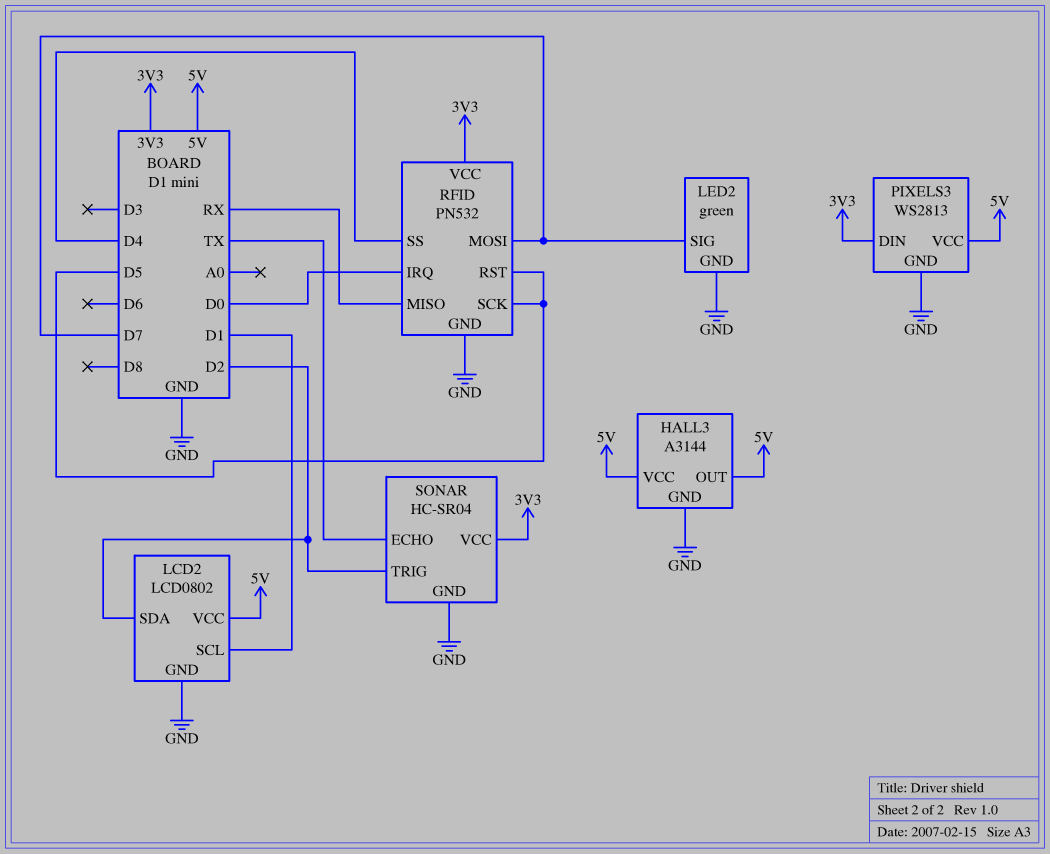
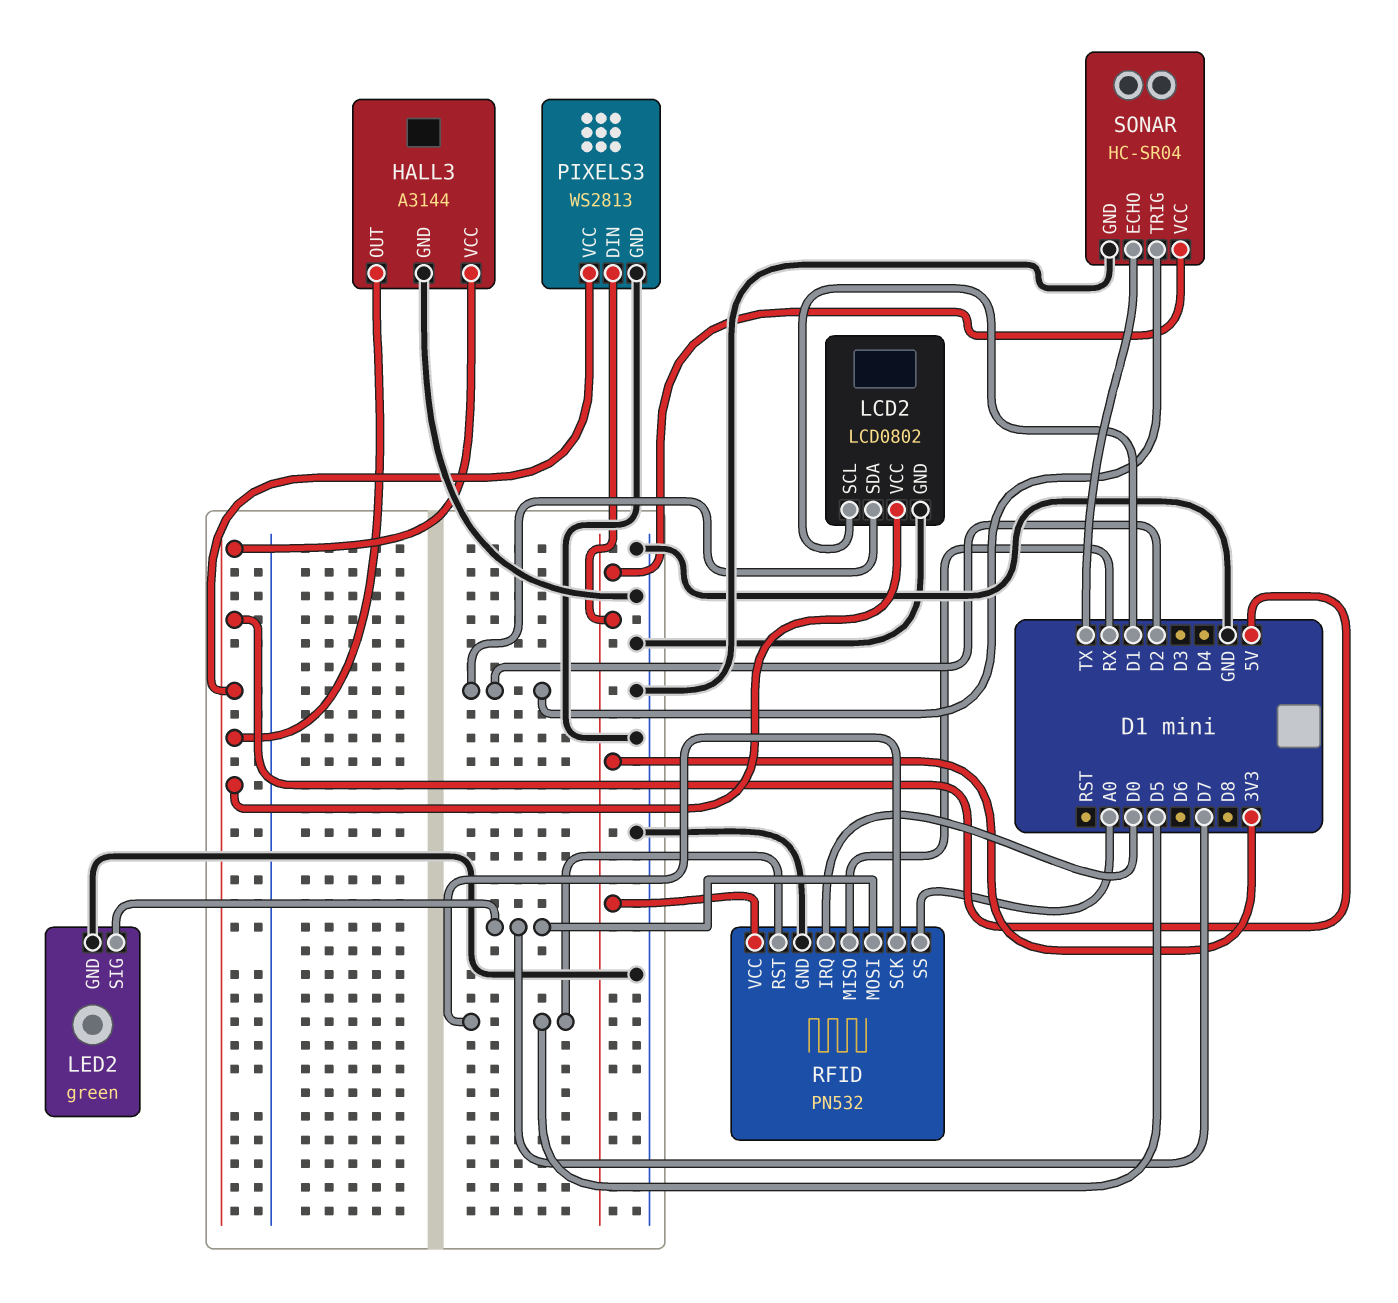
RFID pin SS: D4 -> A0

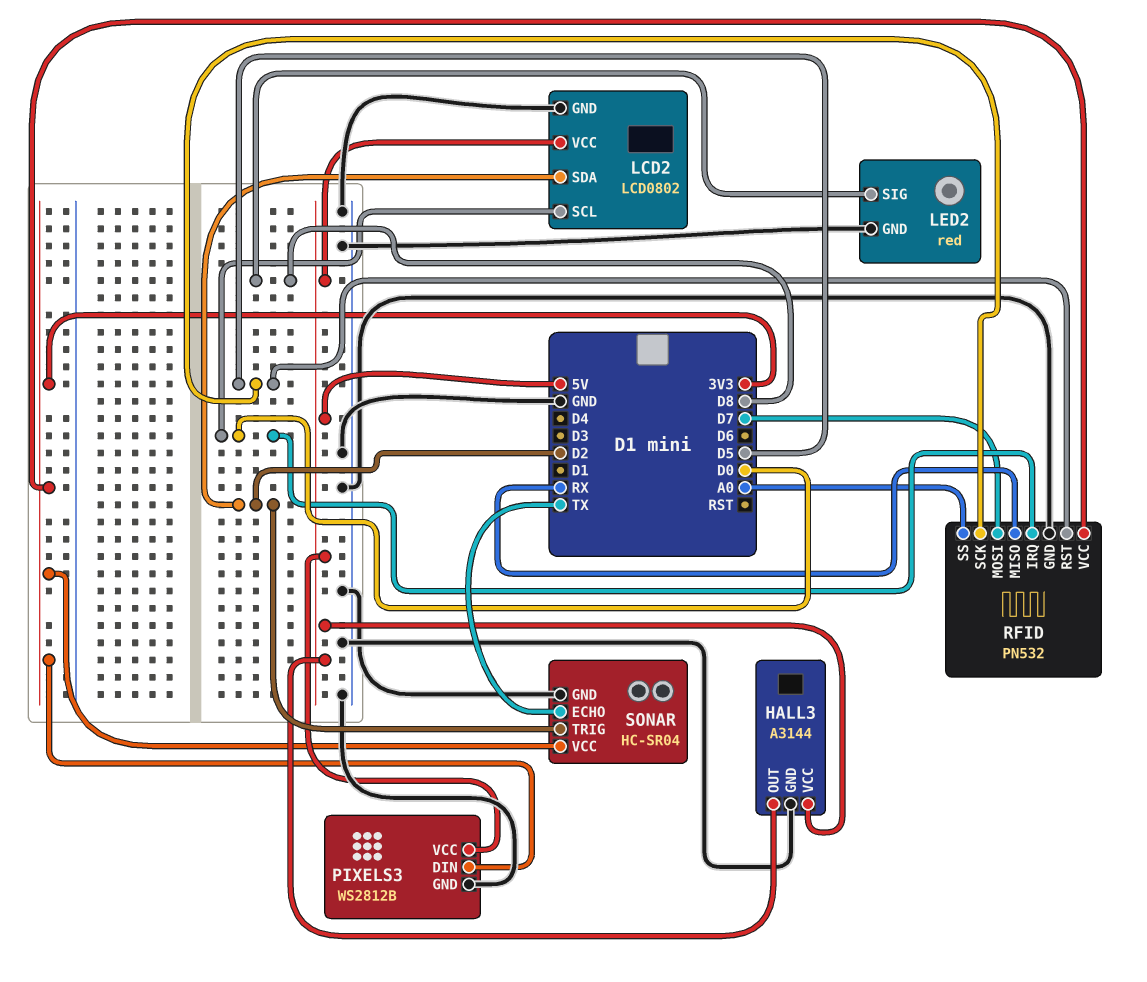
LCD2 pin SCL: D1 -> D0
LED2: green -> red
LED2 pin SIG: D7 -> D8
PIXELS3: WS2813 -> WS2812B

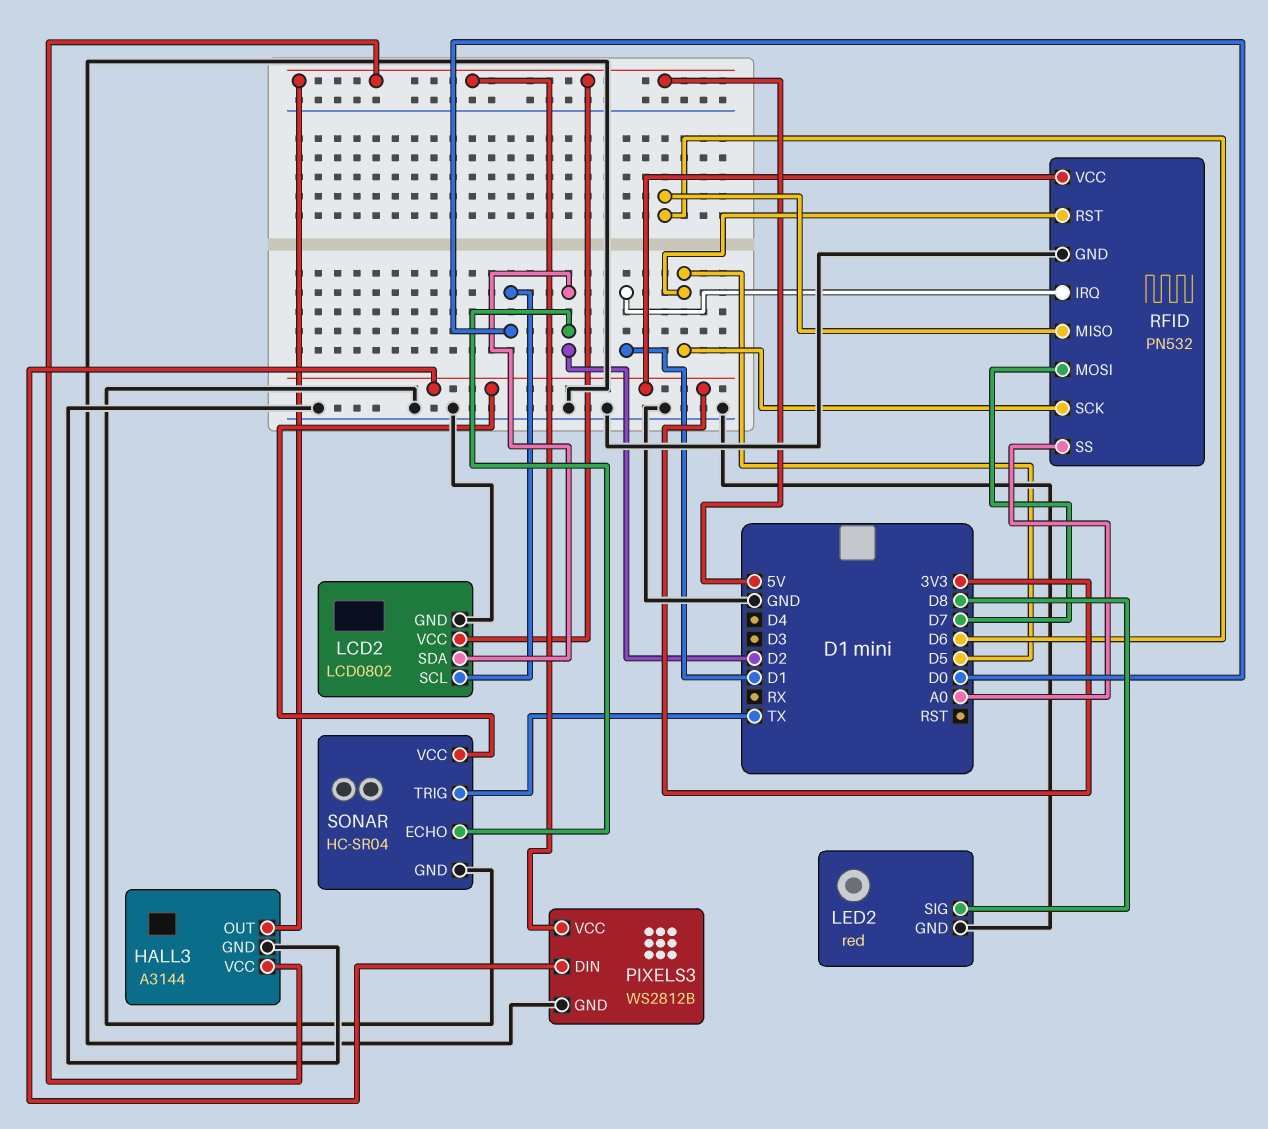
RFID pin IRQ: D0 -> D1
RFID pin MISO: RX -> D6
SONAR pin ECHO: TX -> D2
SONAR pin TRIG: D2 -> TX

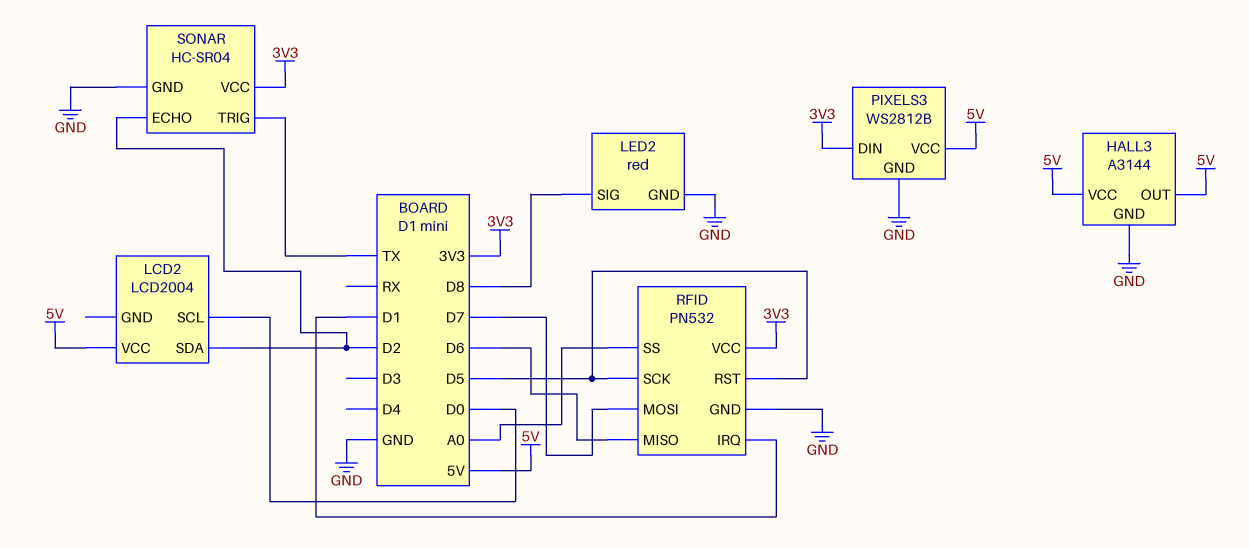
LCD2: LCD0802 -> LCD2004
LCD2 pin GND: GND -> none

